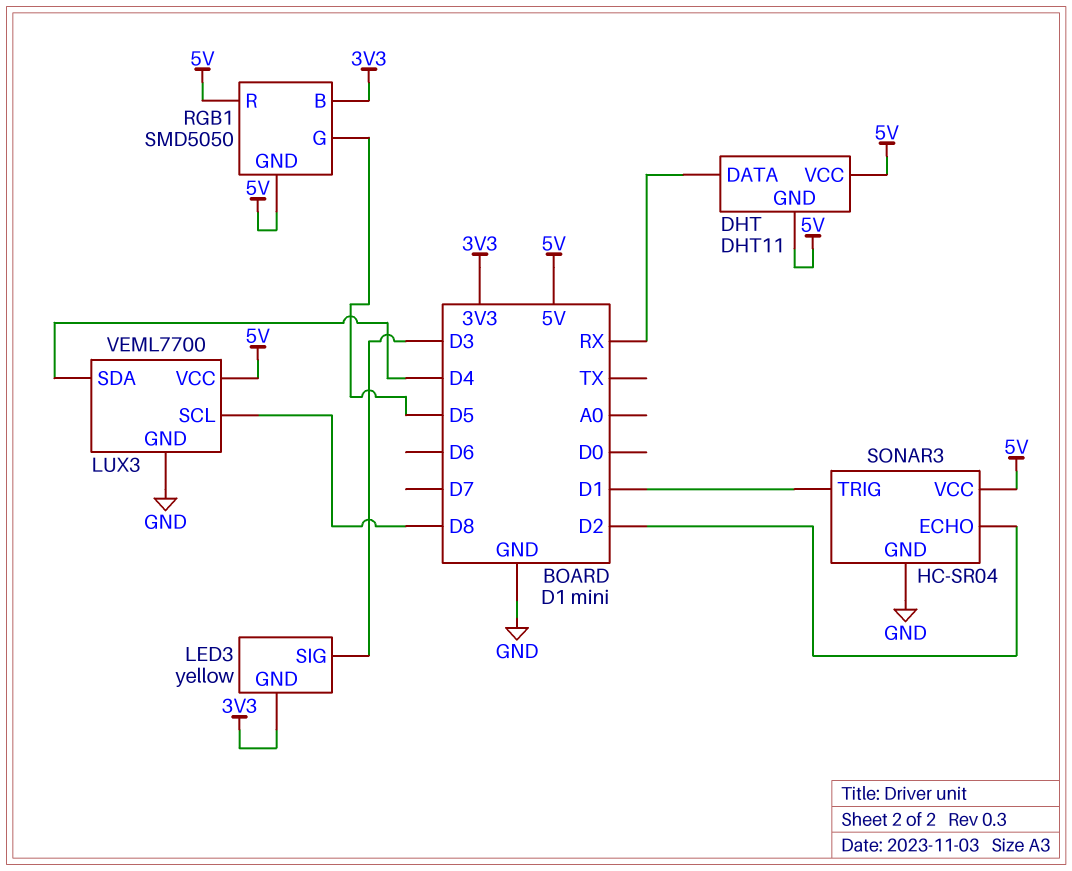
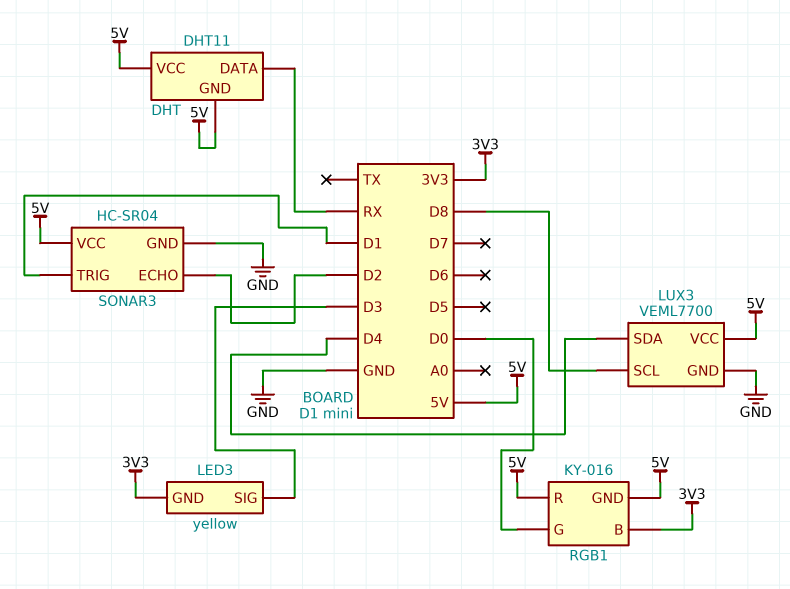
RGB1: SMD5050 -> KY-016
RGB1 pin G: D5 -> D0

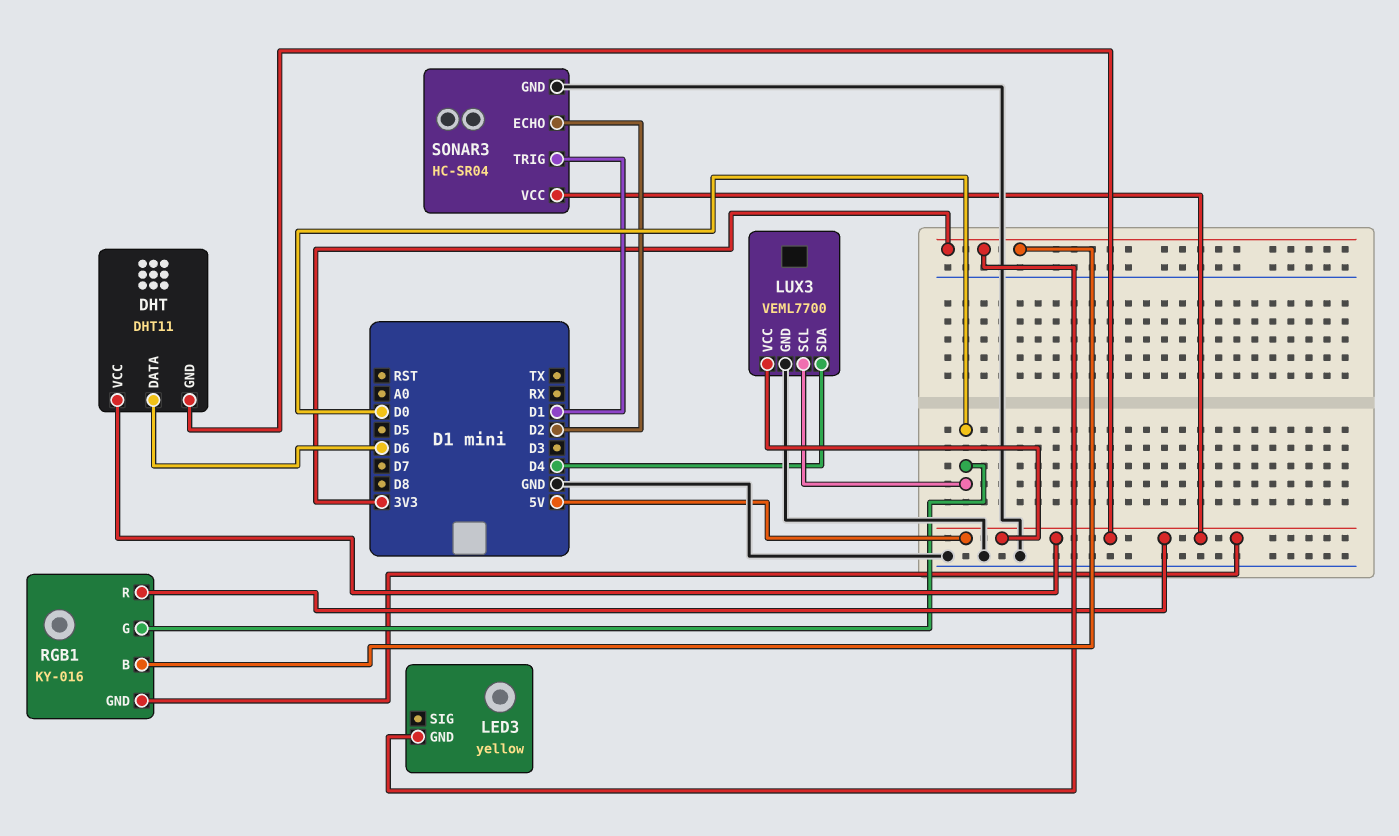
DHT pin DATA: RX -> D6
LED3 pin SIG: D3 -> none
LUX3 pin SCL: D8 -> D0

